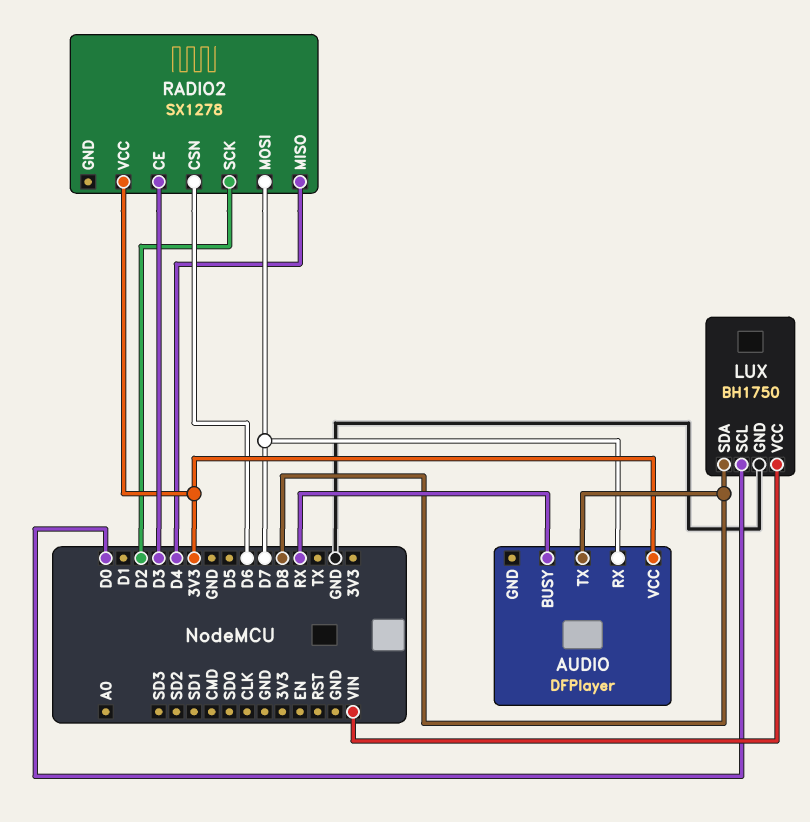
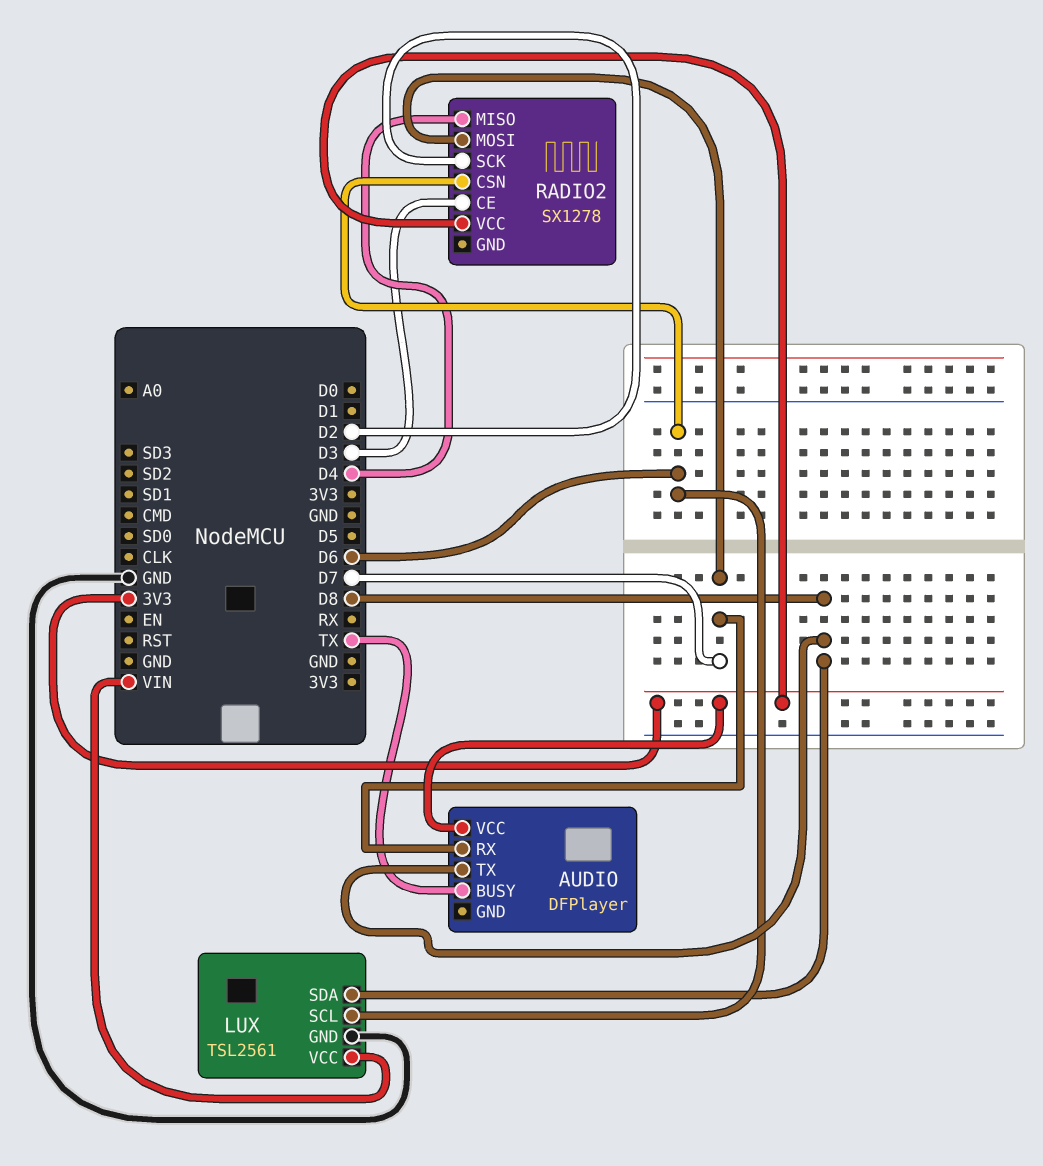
AUDIO pin BUSY: RX -> TX
LUX: BH1750 -> TSL2561
LUX pin SCL: D0 -> D6

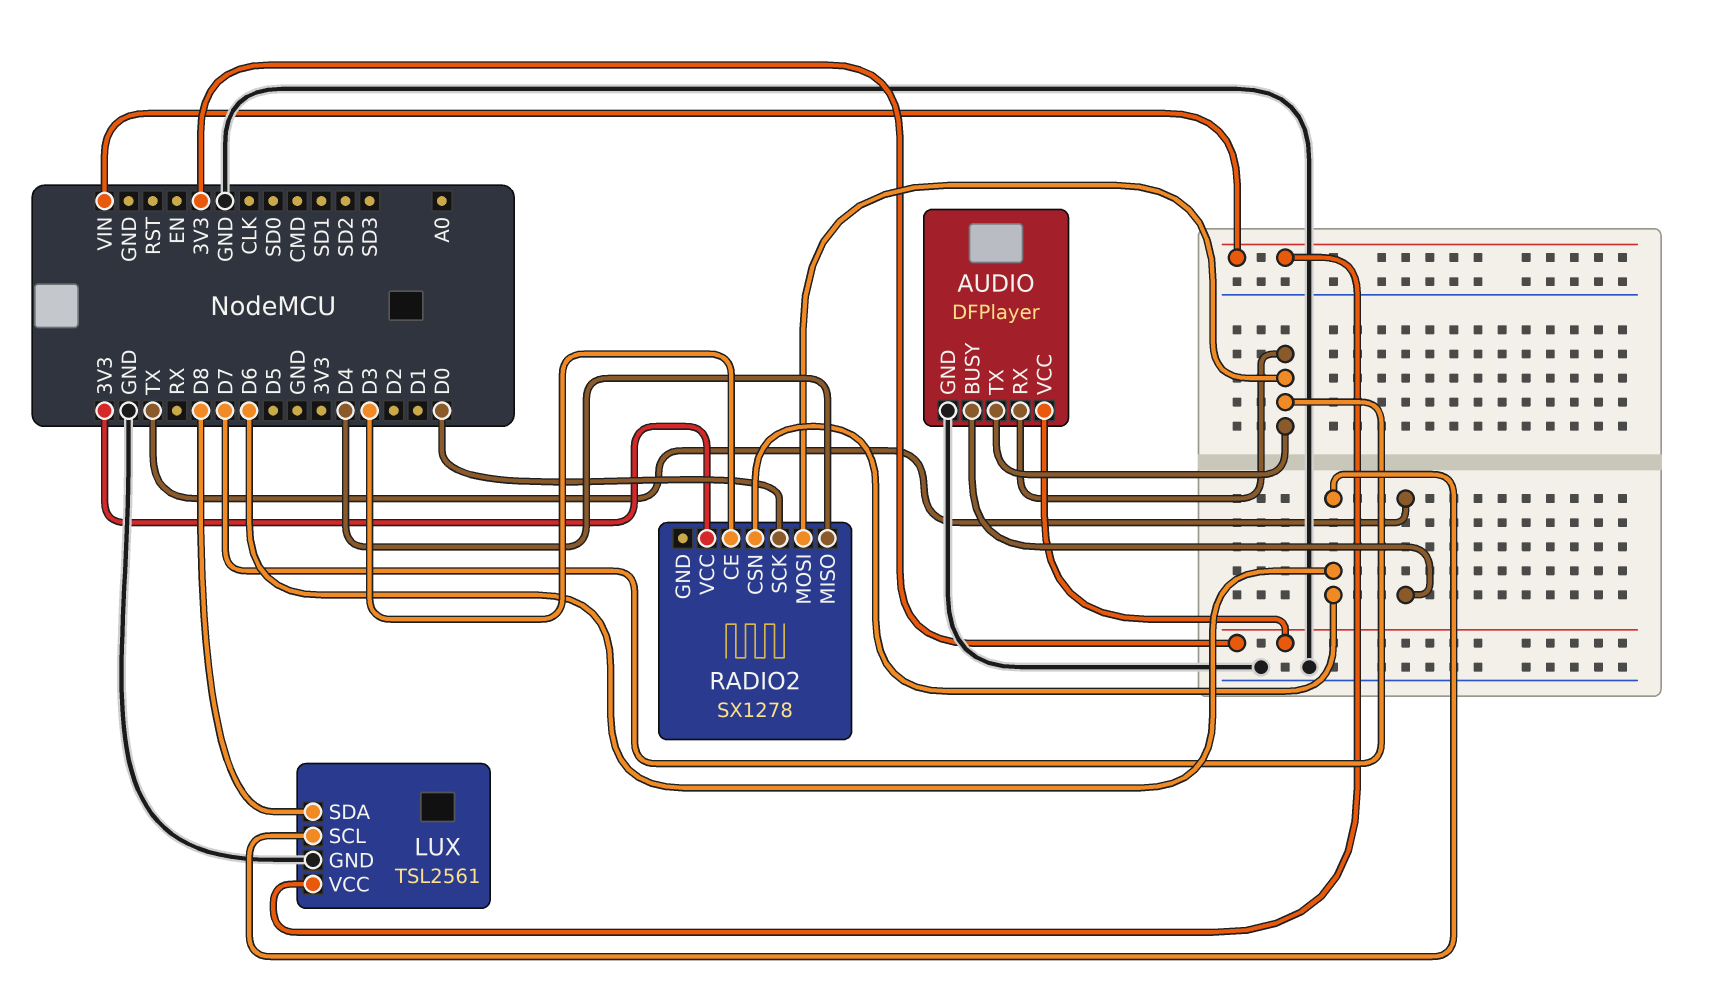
AUDIO pin GND: none -> GND
AUDIO pin TX: D8 -> D7
RADIO2 pin SCK: D2 -> D0

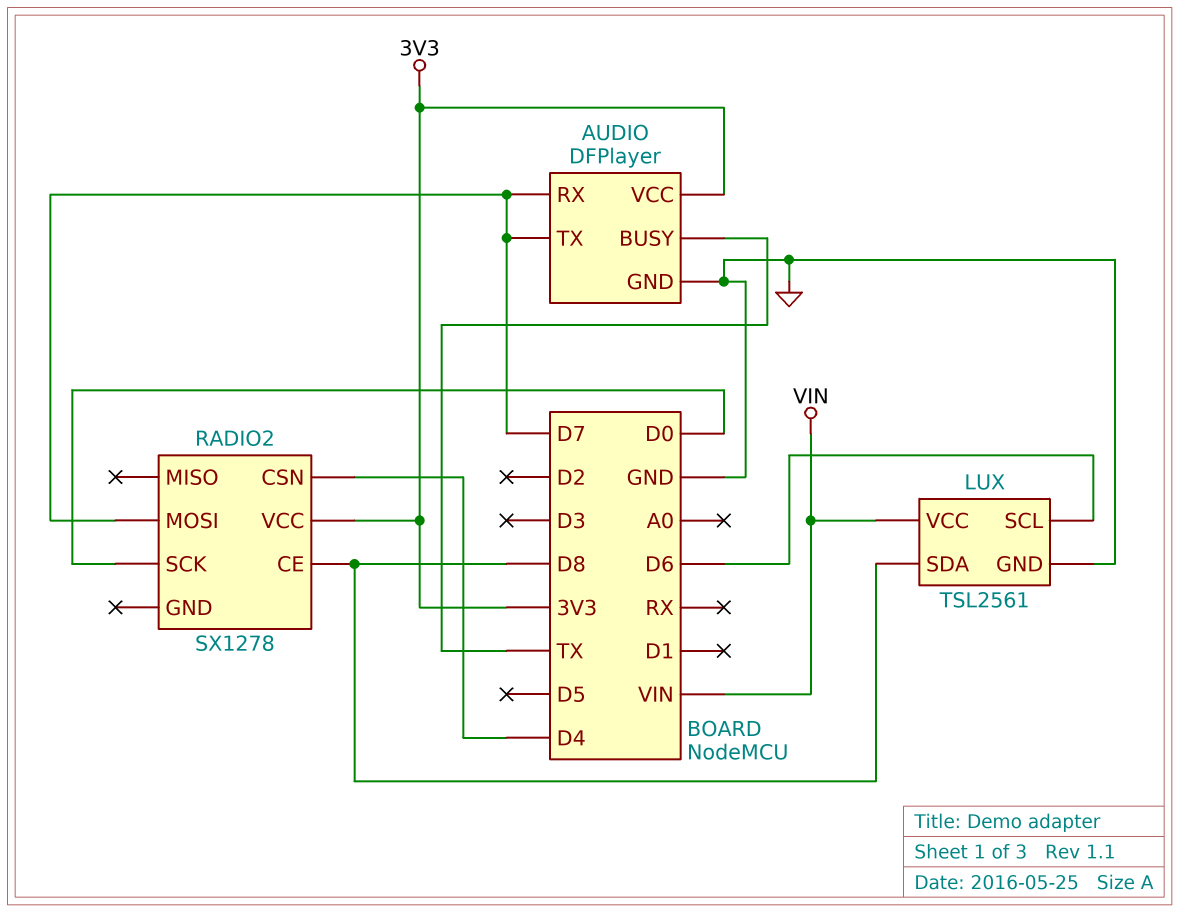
RADIO2 pin CE: D3 -> D8
RADIO2 pin CSN: D6 -> D4
RADIO2 pin MISO: D4 -> none

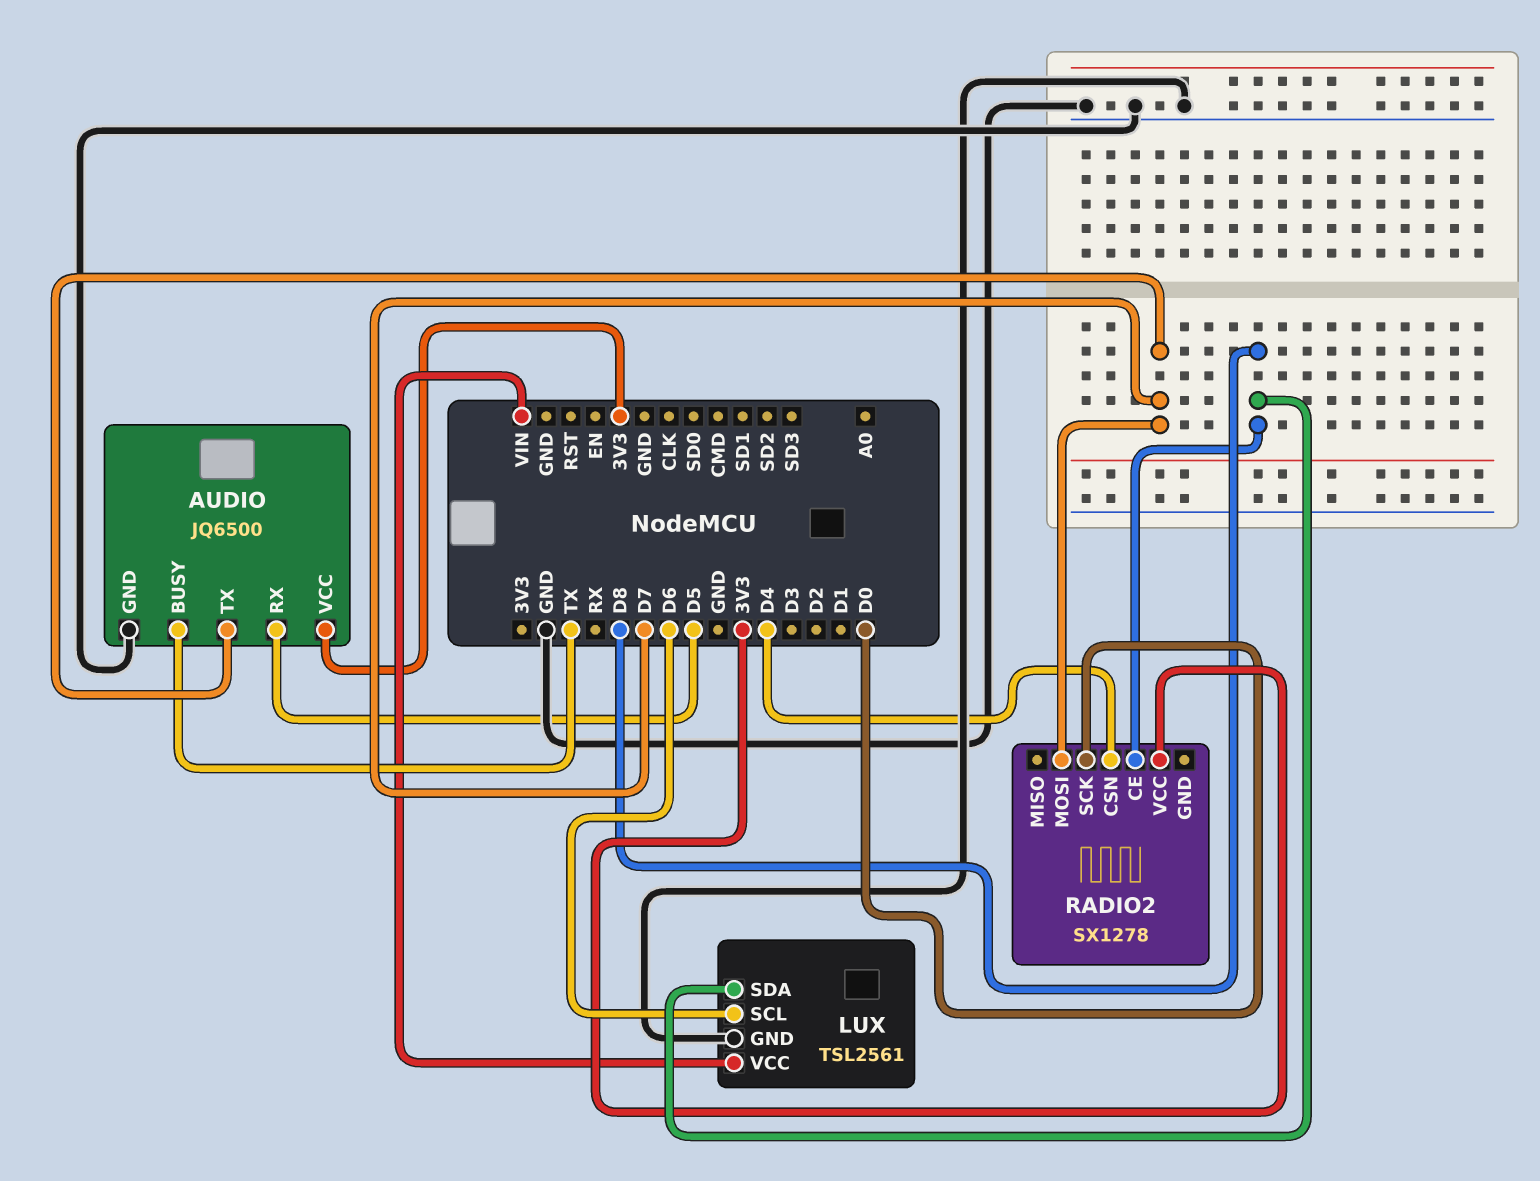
AUDIO: DFPlayer -> JQ6500
AUDIO pin RX: D7 -> D5

